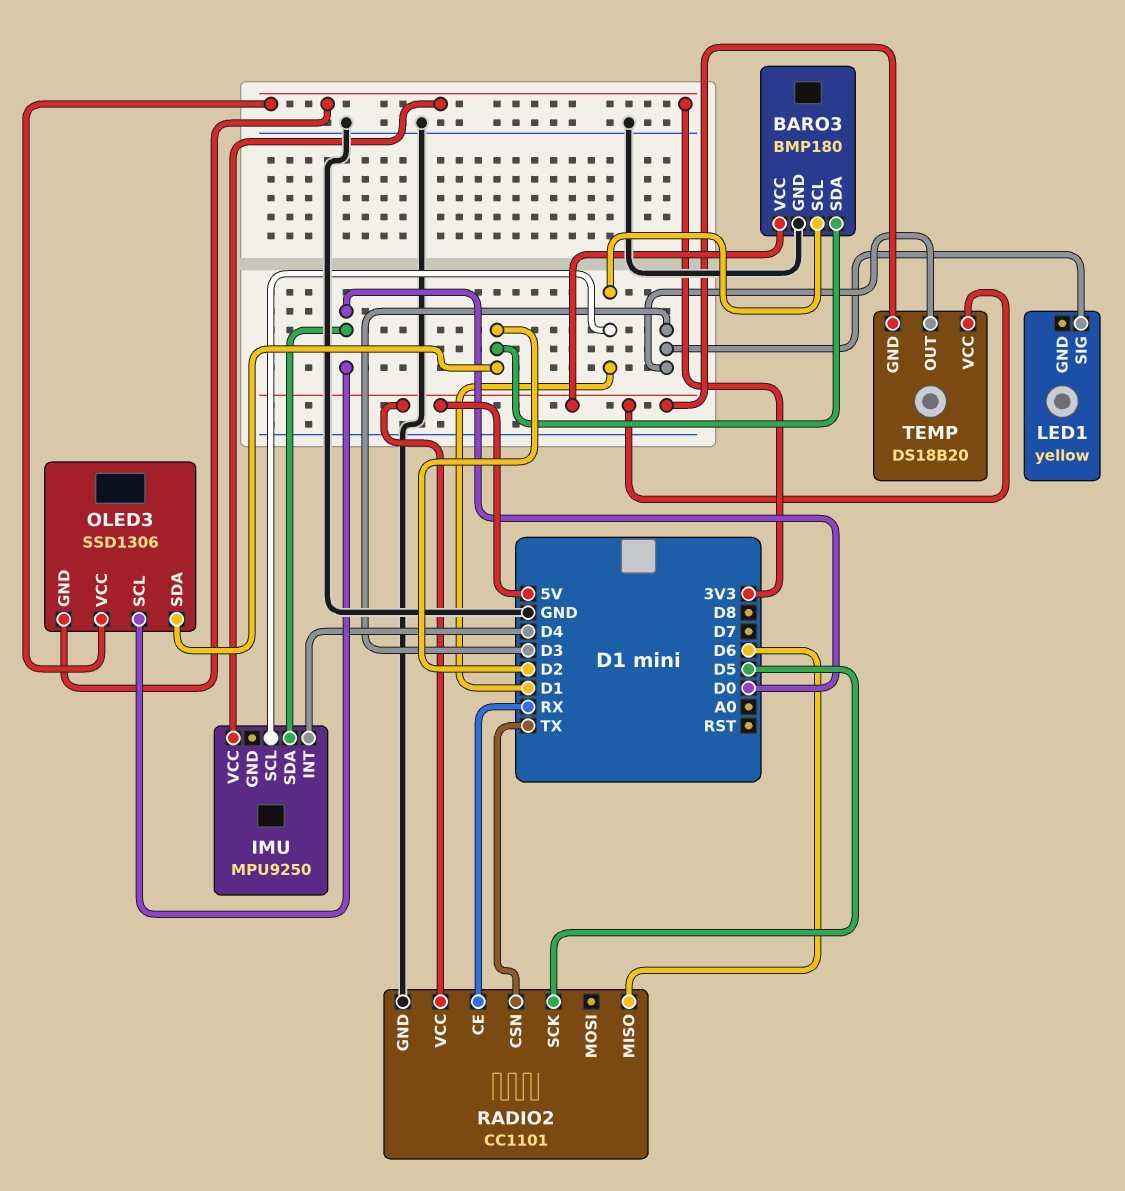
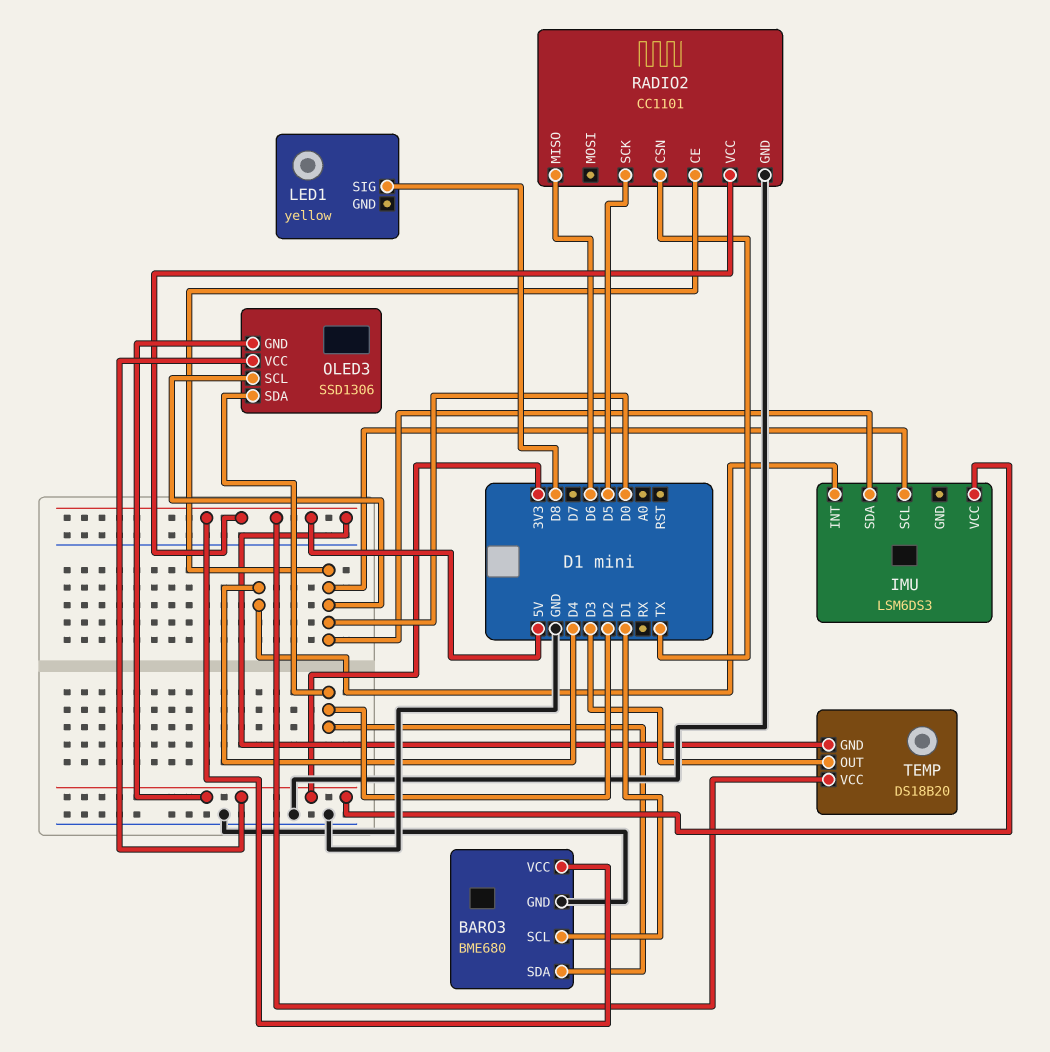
BARO3: BMP180 -> BME680
IMU: MPU9250 -> LSM6DS3
IMU pin SCL: D1 -> D0
LED1 pin SIG: D3 -> D8
RADIO2 pin CE: RX -> D0

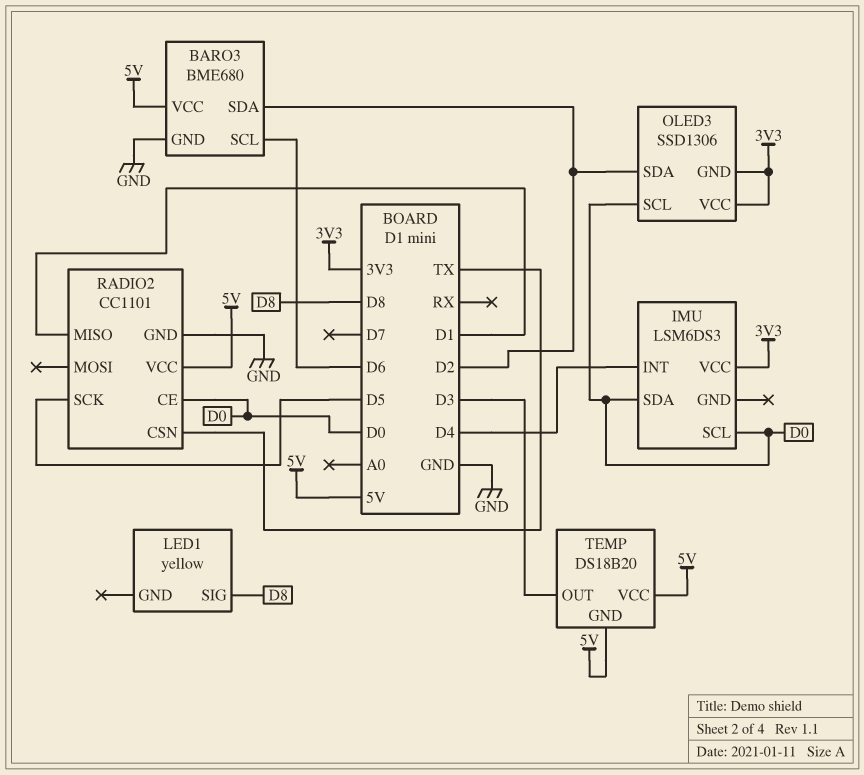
BARO3 pin SCL: D1 -> D6
RADIO2 pin MISO: D6 -> D1

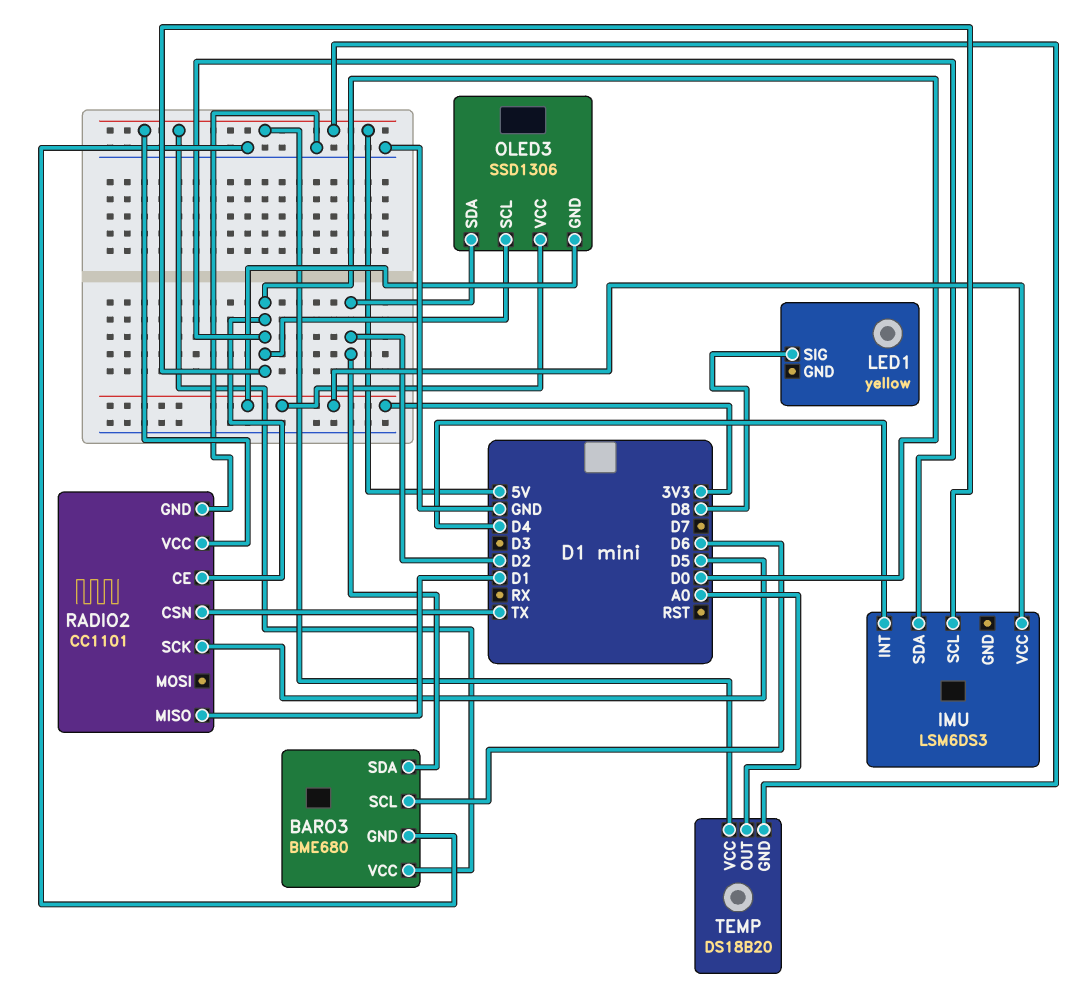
TEMP pin OUT: D3 -> A0

